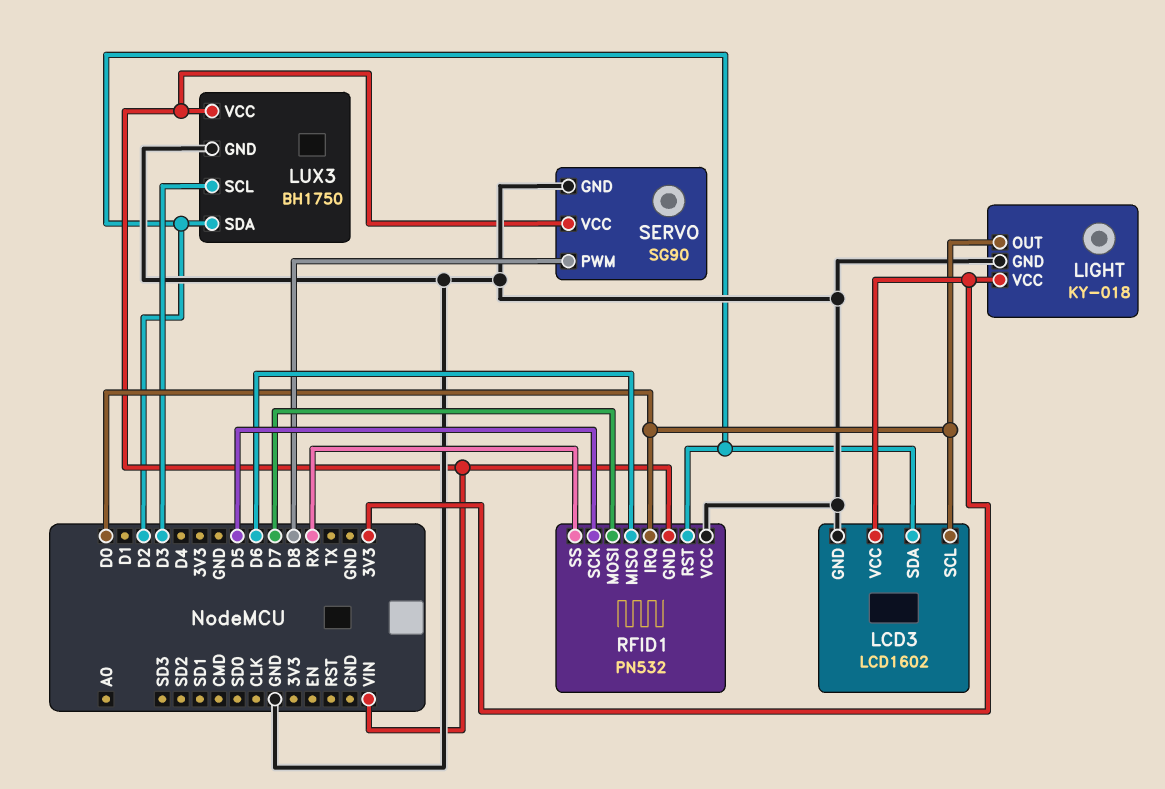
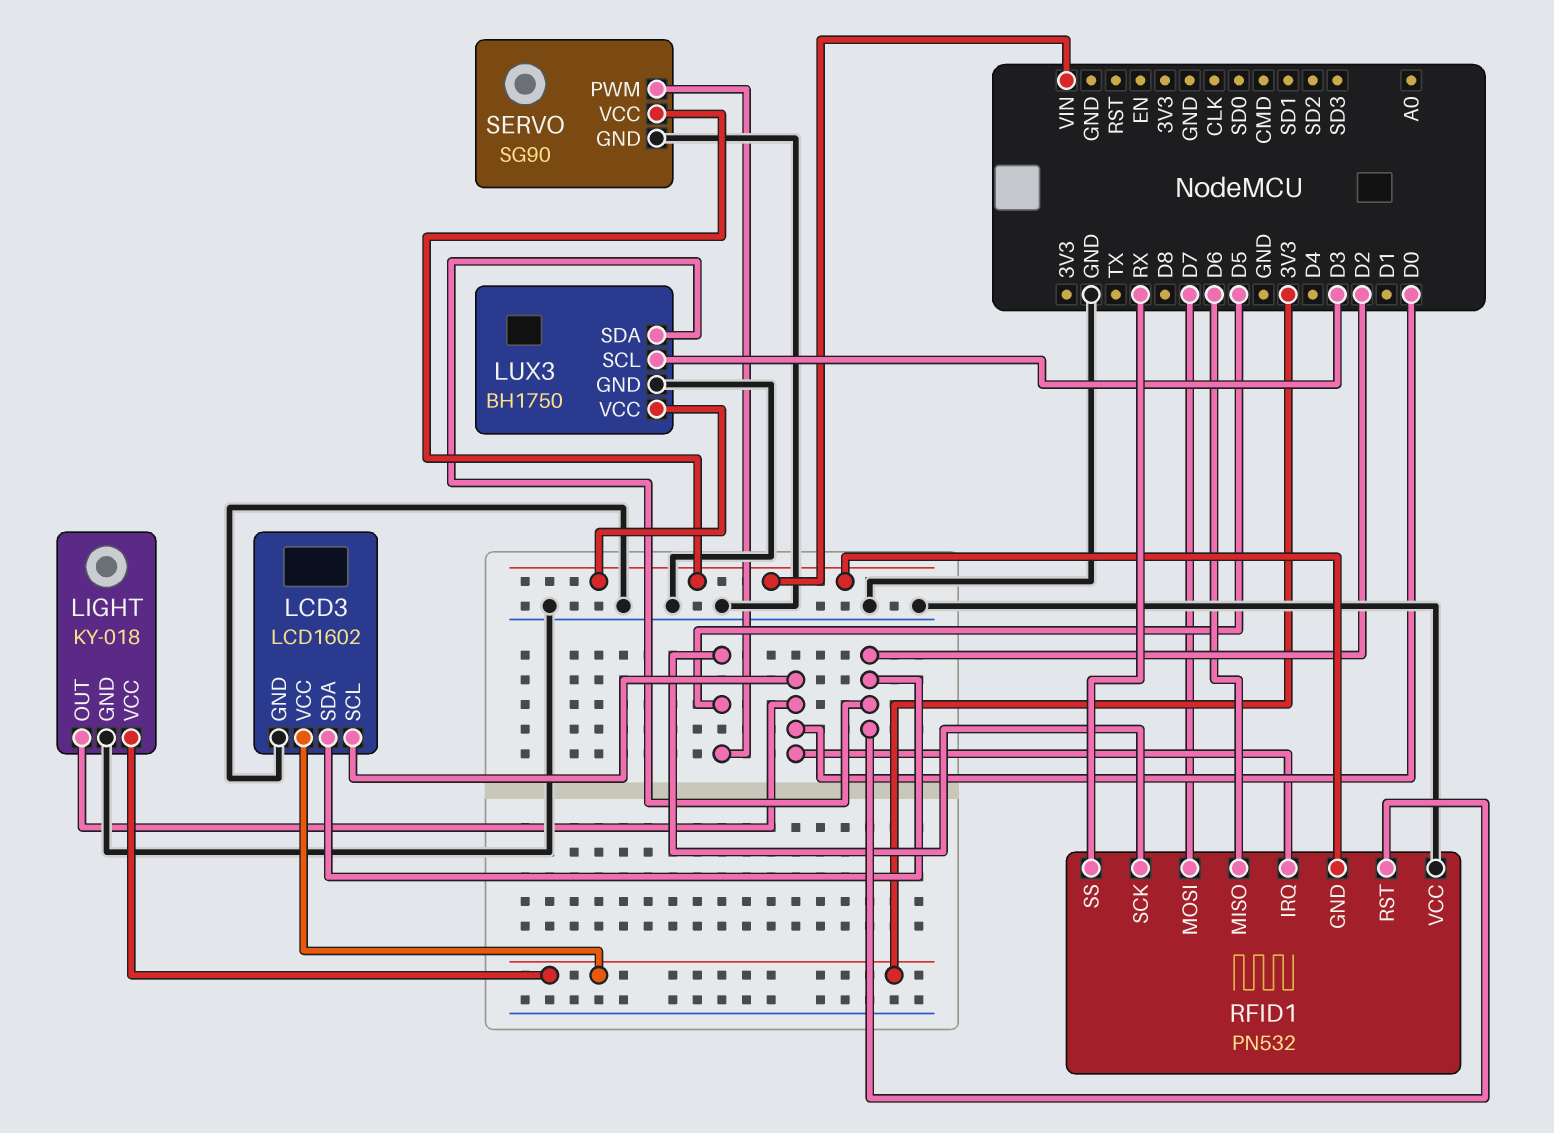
SERVO pin PWM: D8 -> D5

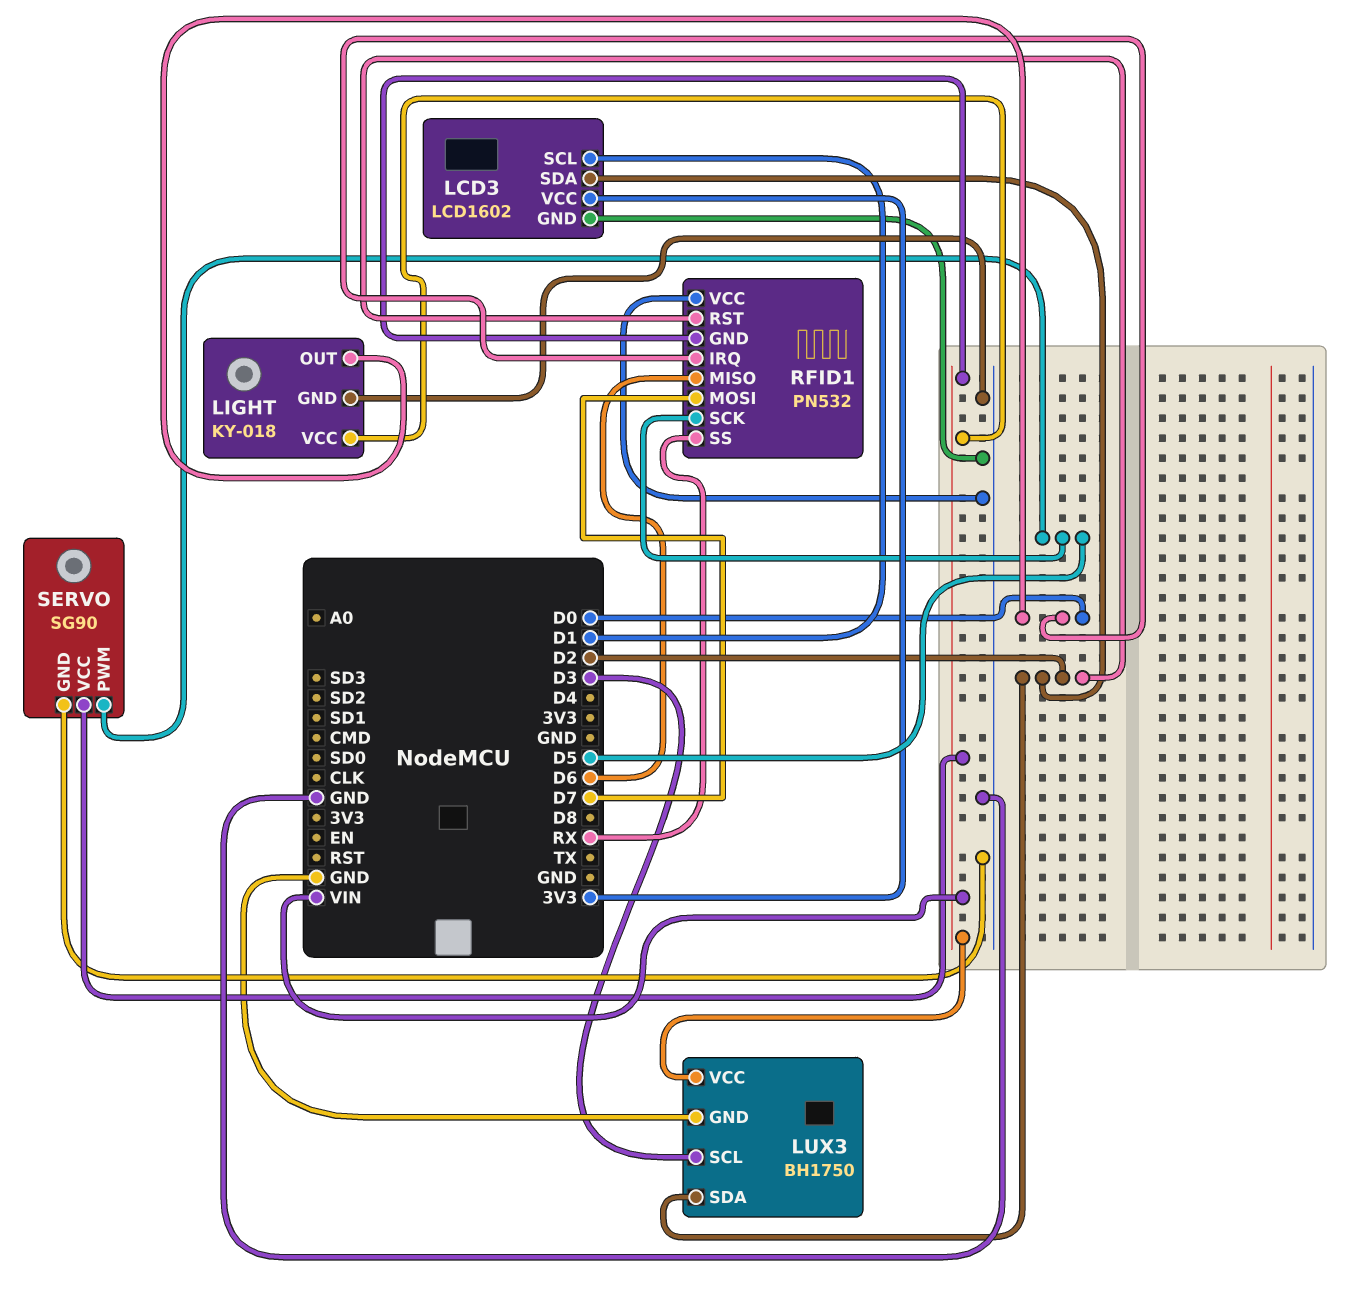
LCD3 pin SCL: D0 -> D1
LIGHT pin VCC: 3V3 -> VIN

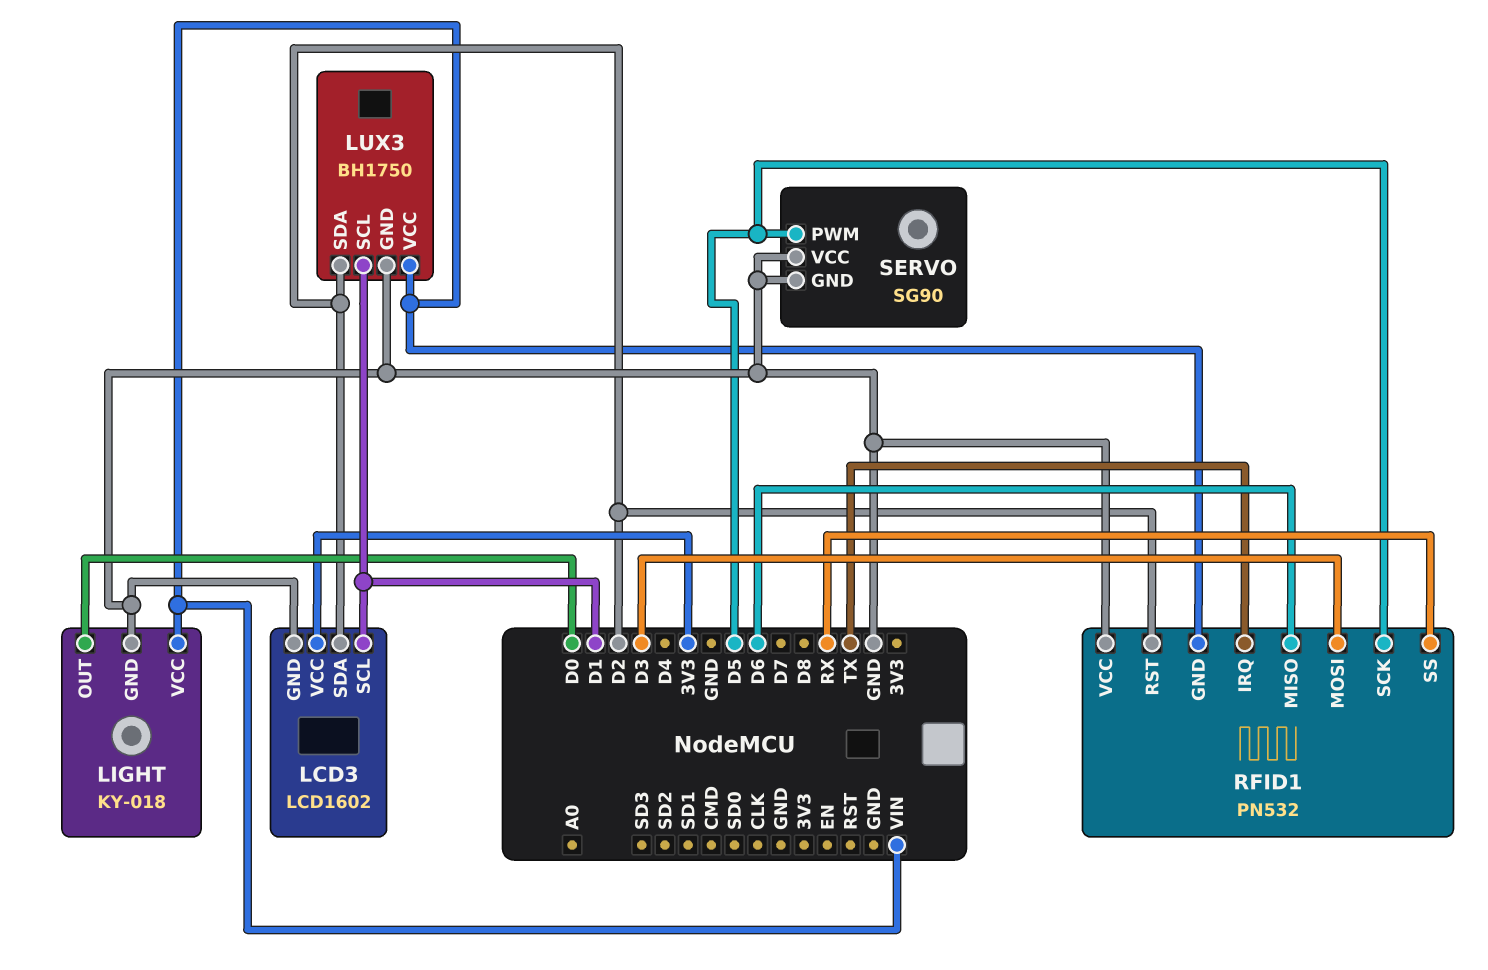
LUX3 pin SCL: D3 -> D1
RFID1 pin IRQ: D0 -> TX
RFID1 pin MOSI: D7 -> D3
SERVO pin VCC: VIN -> GND

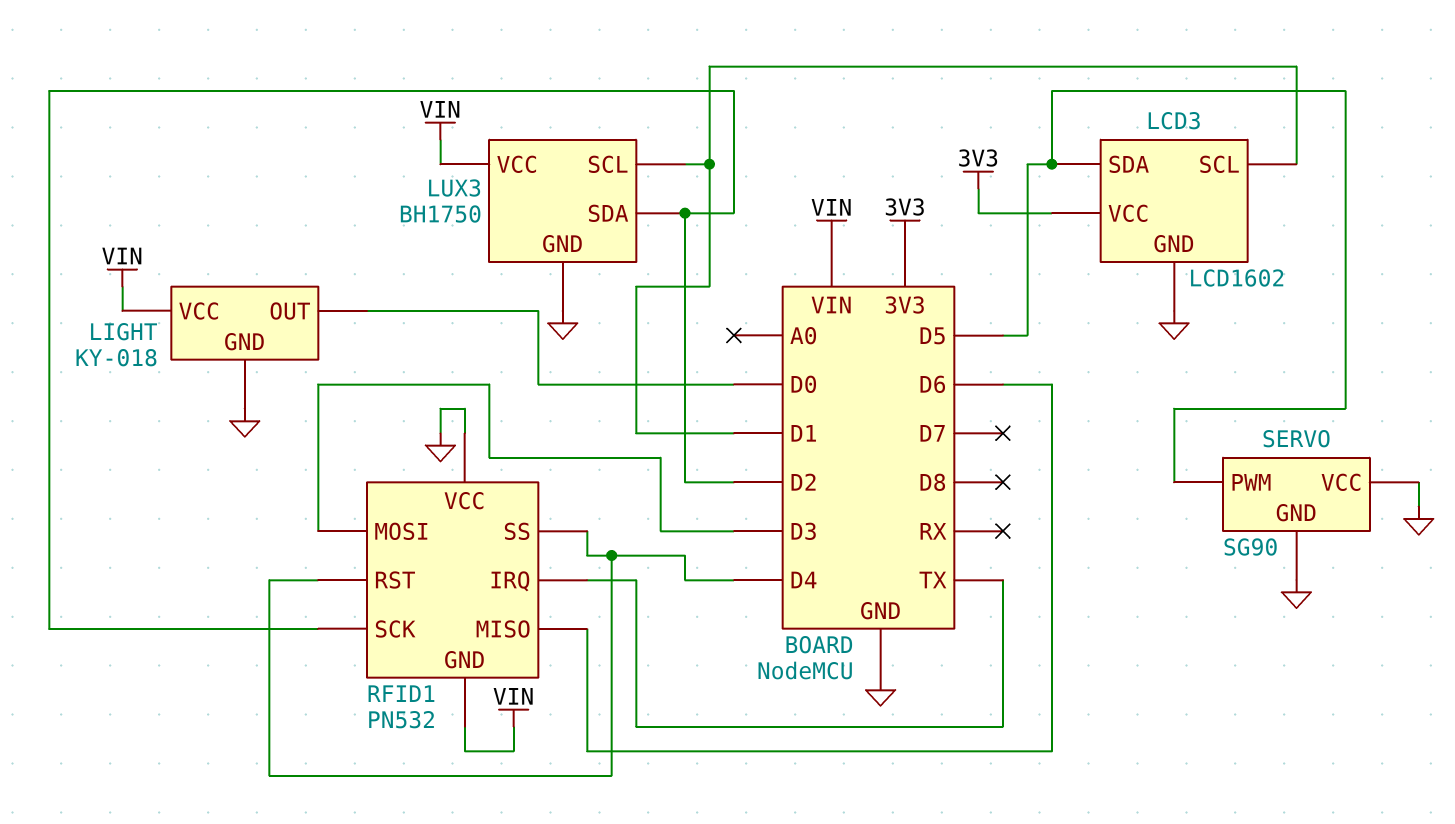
LCD3 pin SDA: D2 -> D5
RFID1 pin RST: D2 -> D4
RFID1 pin SCK: D5 -> D2
RFID1 pin SS: RX -> D4

